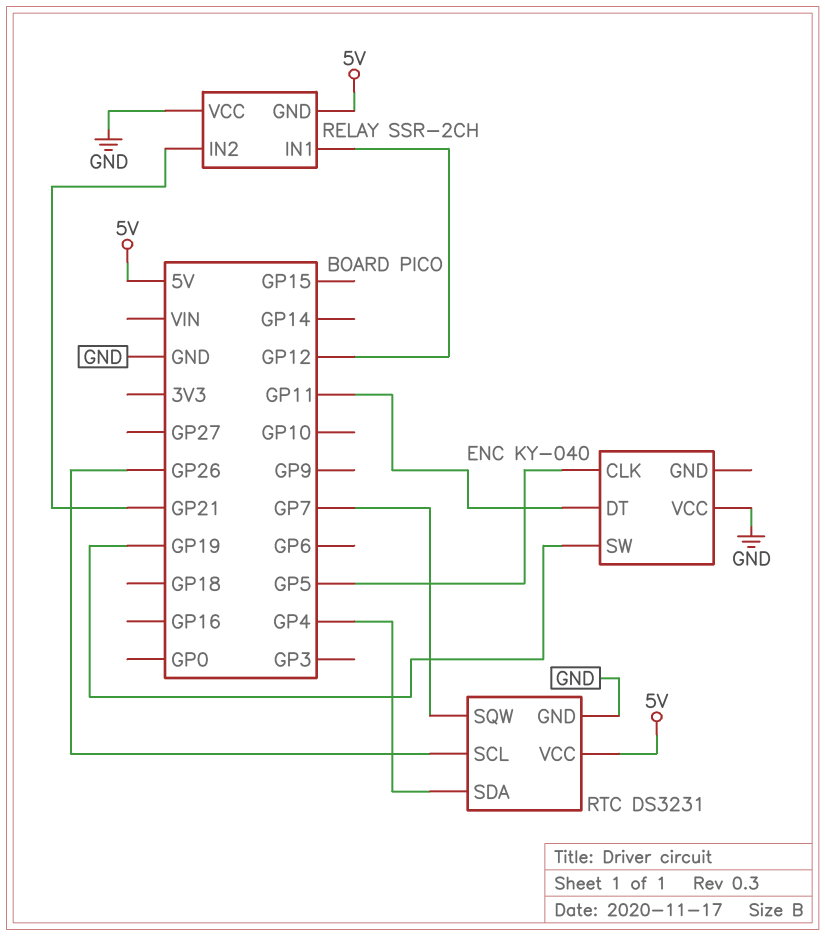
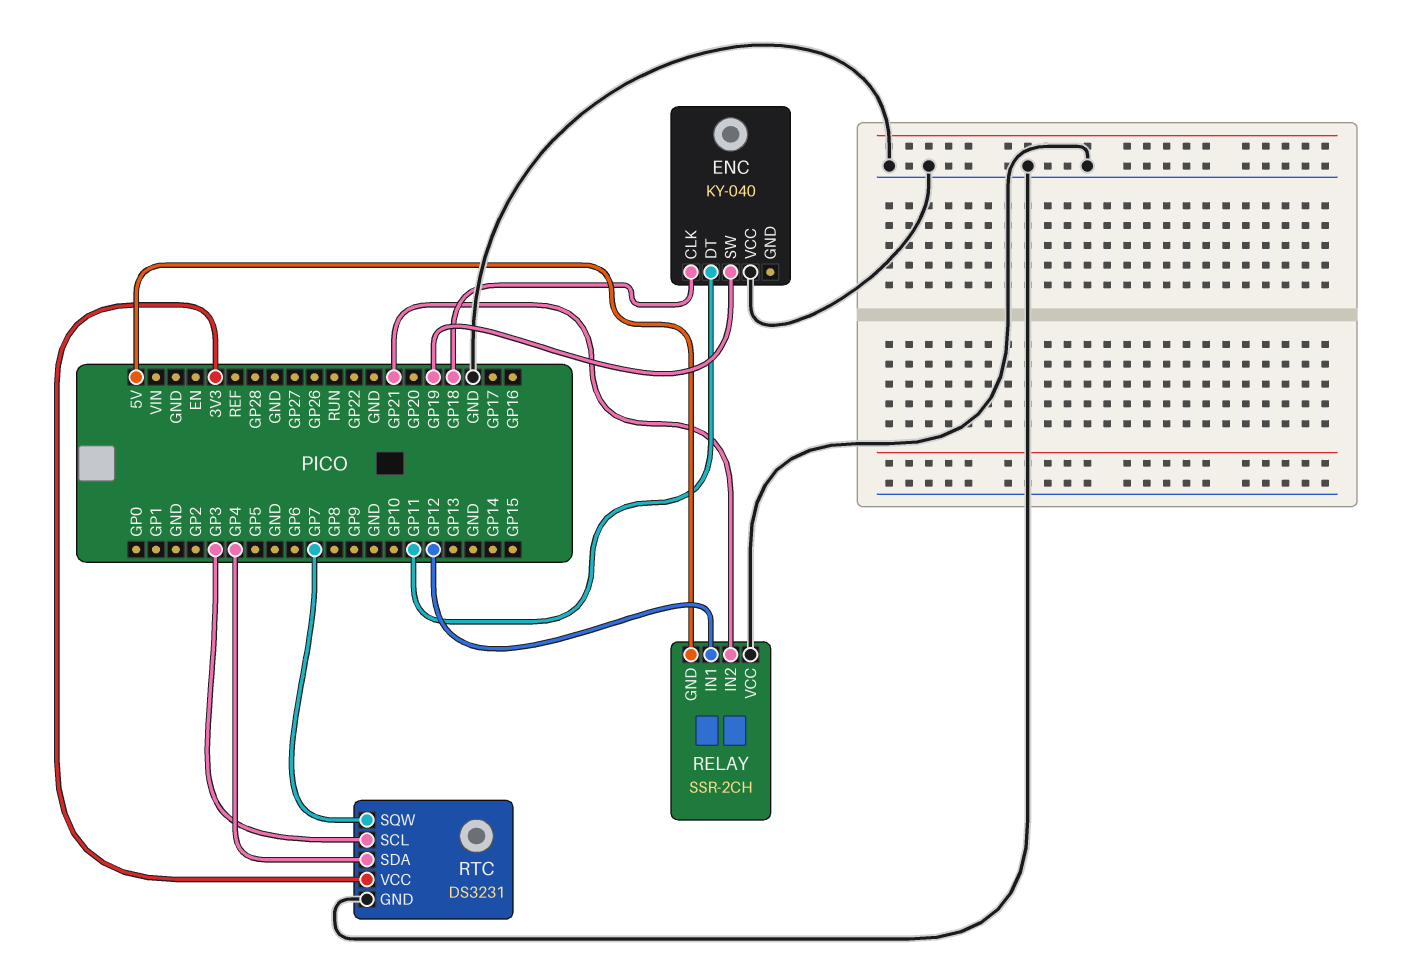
ENC pin CLK: GP5 -> GP18
RTC pin SCL: GP26 -> GP3
RTC pin VCC: 5V -> 3V3

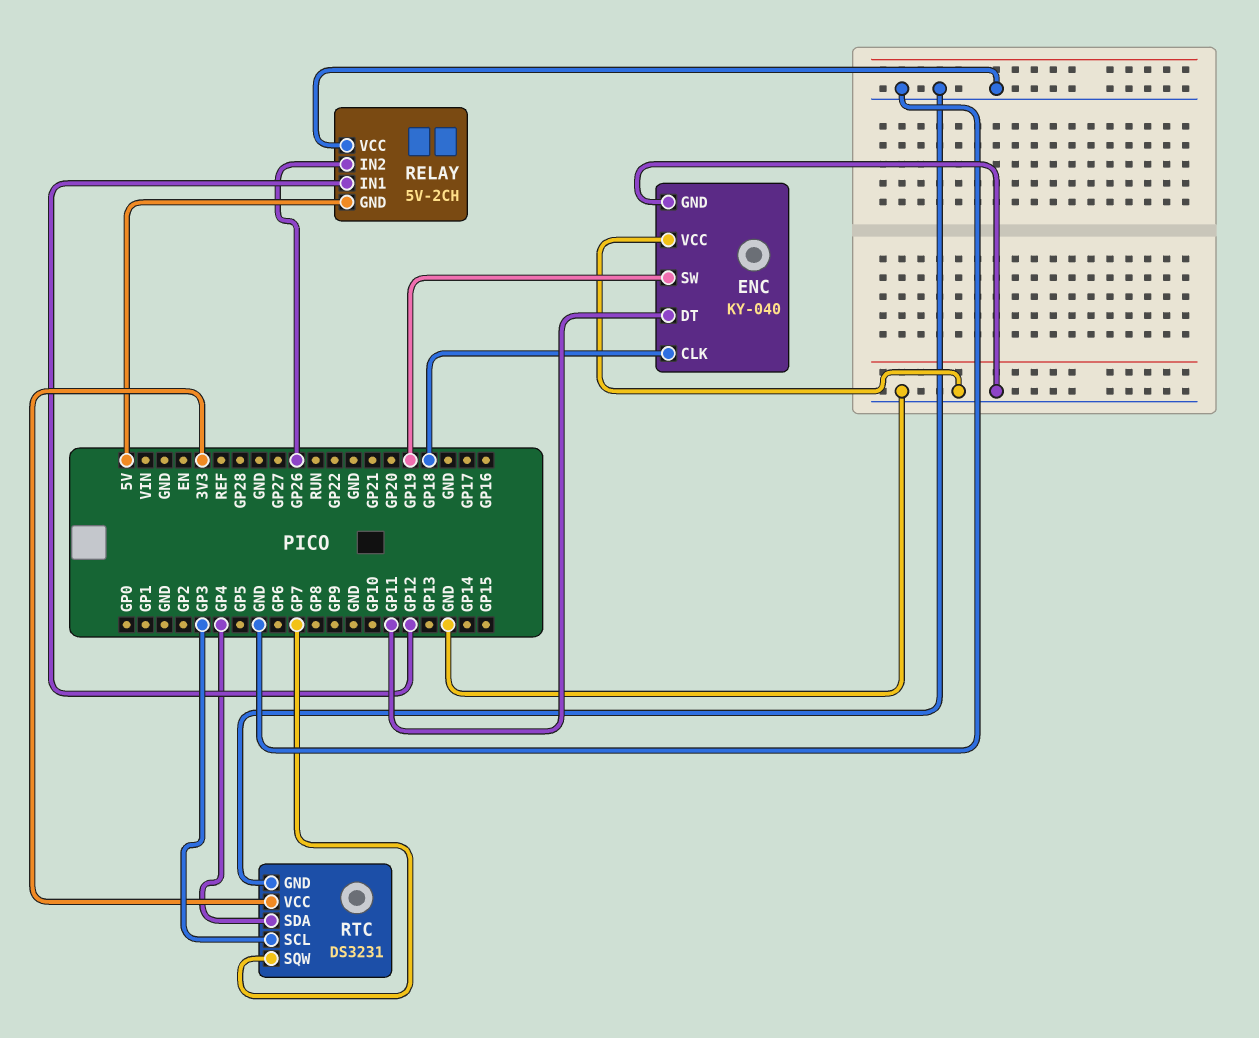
ENC pin GND: none -> GND
RELAY: SSR-2CH -> 5V-2CH
RELAY pin IN2: GP21 -> GP26

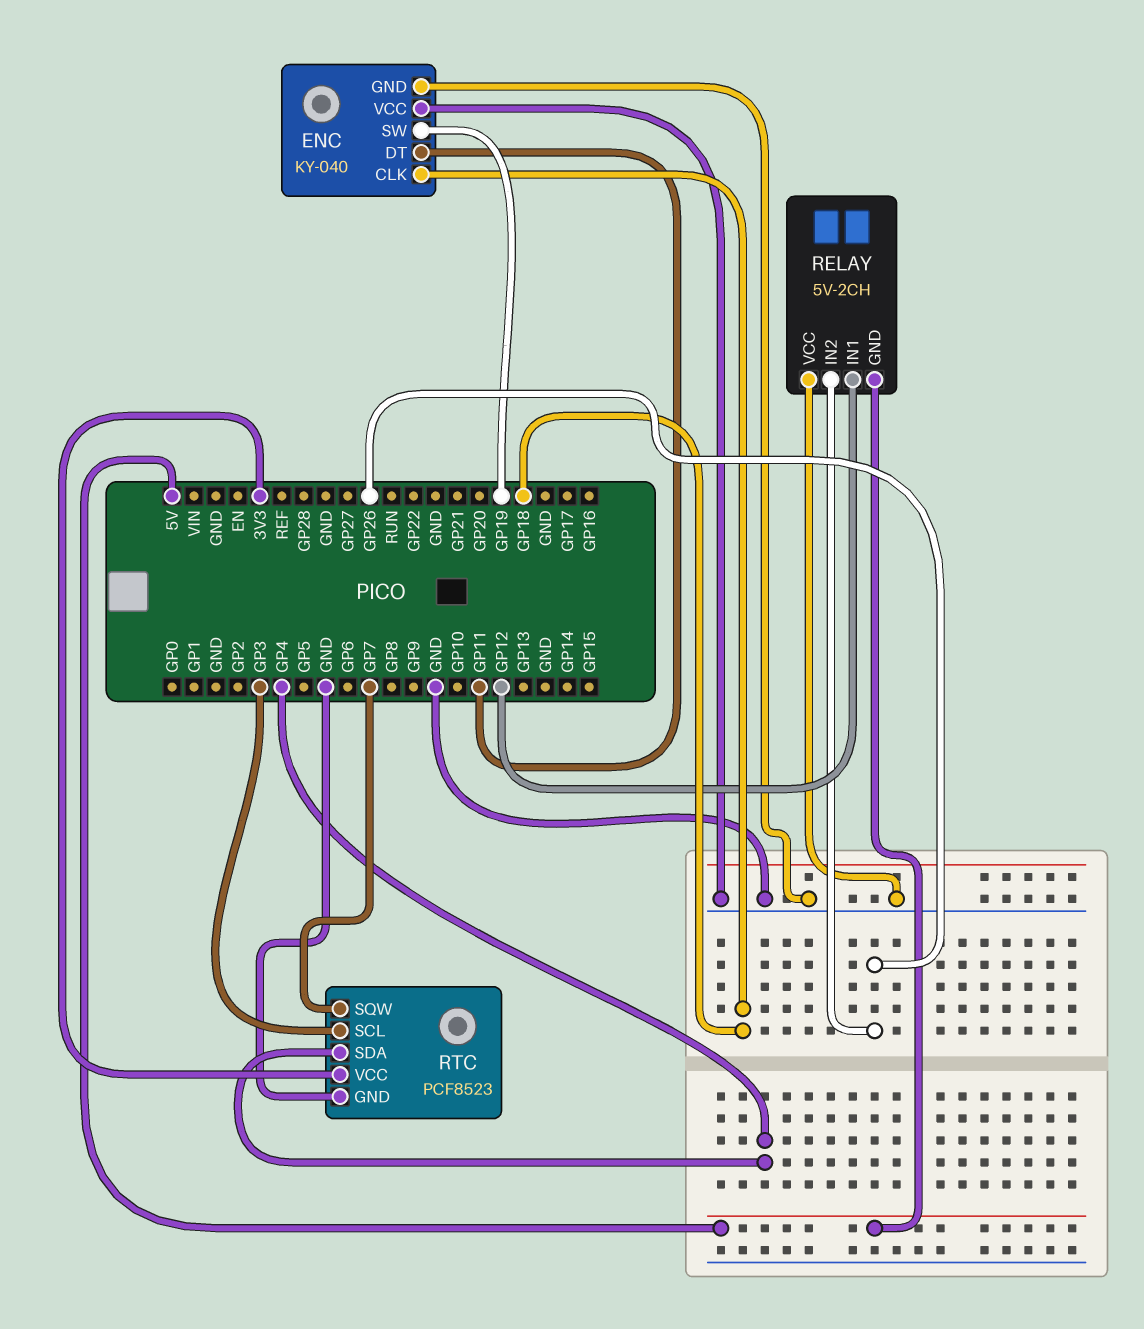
RTC: DS3231 -> PCF8523

